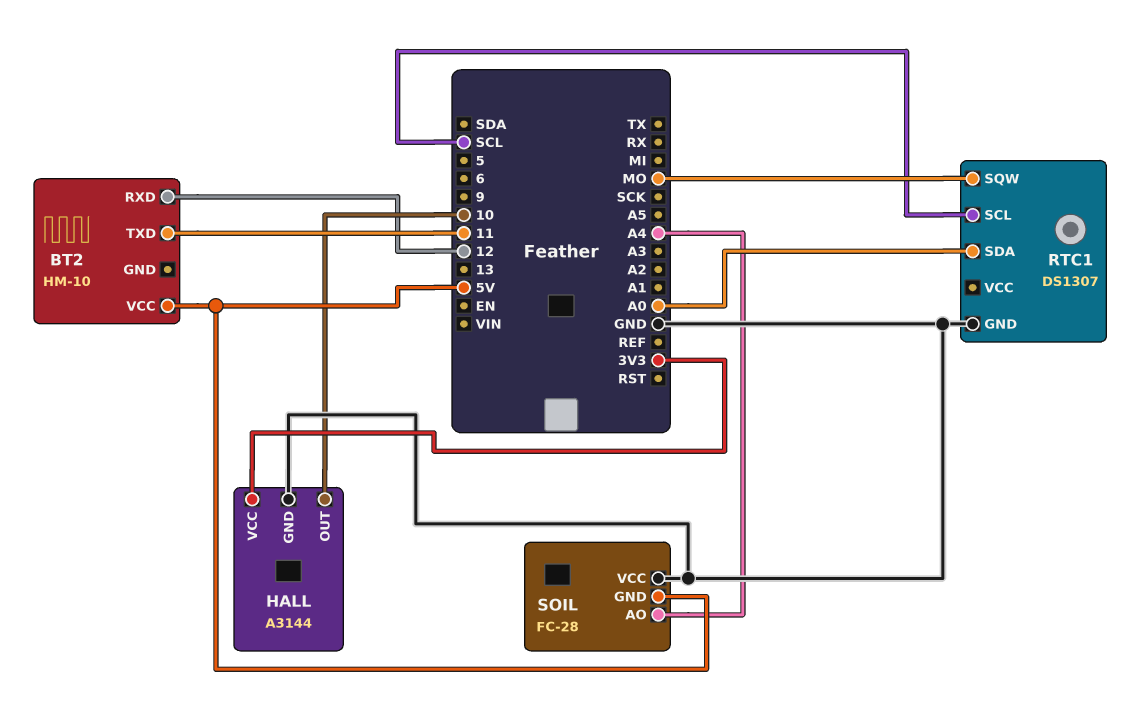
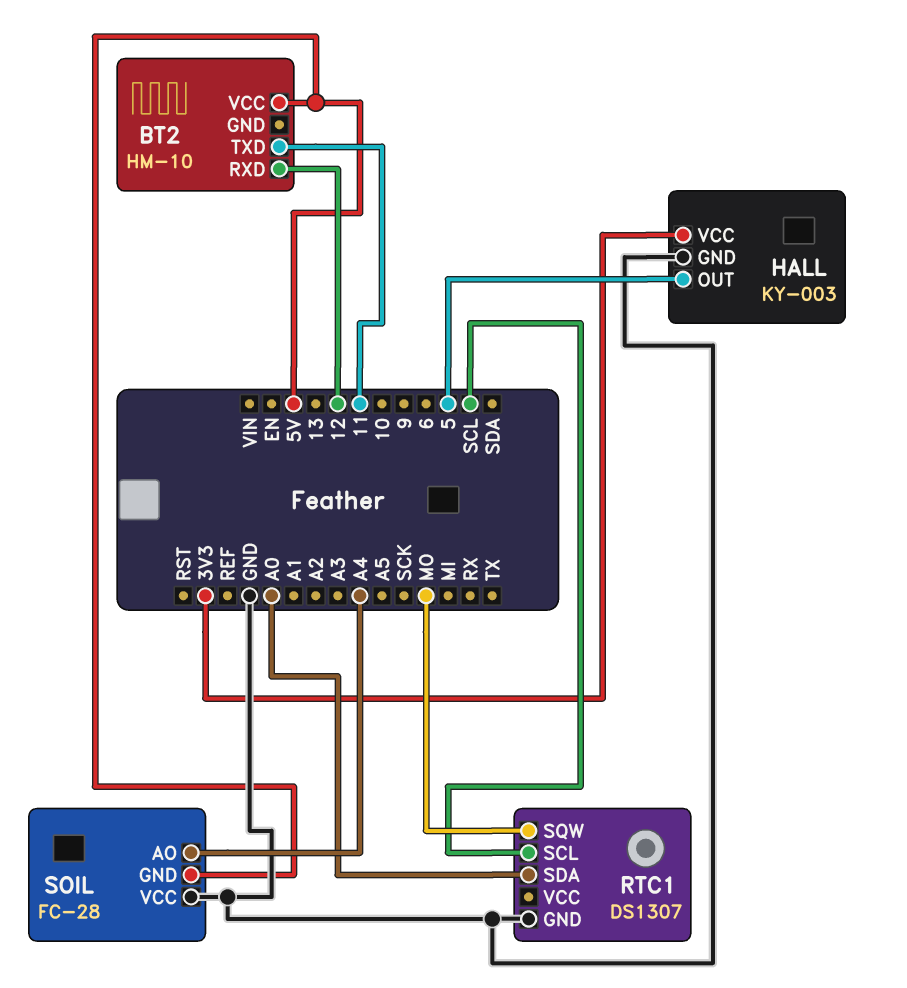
HALL: A3144 -> KY-003
HALL pin OUT: 10 -> 5

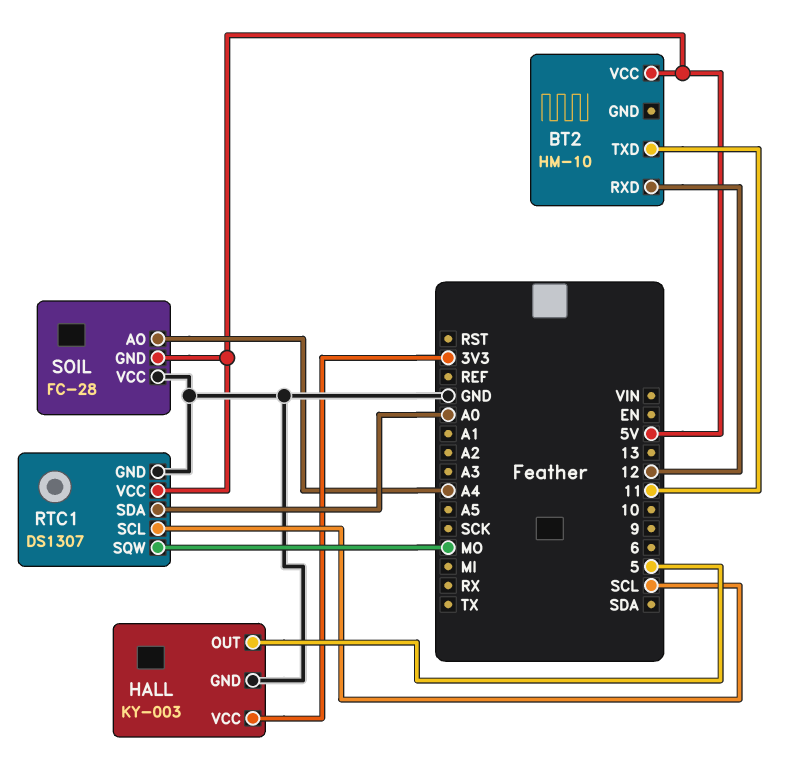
RTC1 pin VCC: none -> 5V

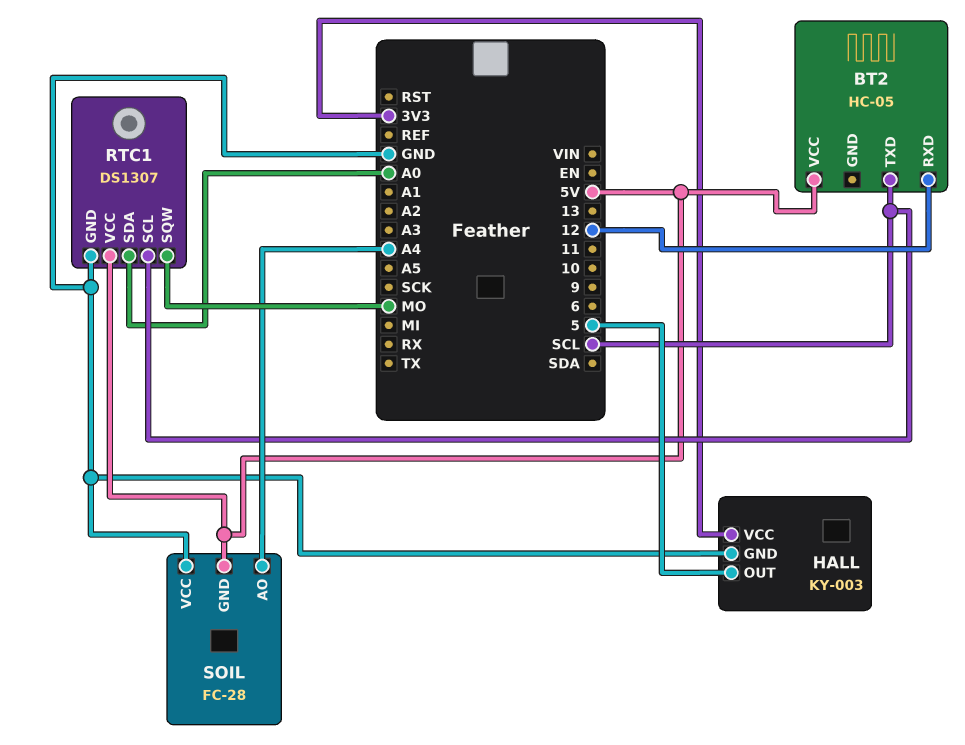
BT2: HM-10 -> HC-05
BT2 pin TXD: 11 -> SCL

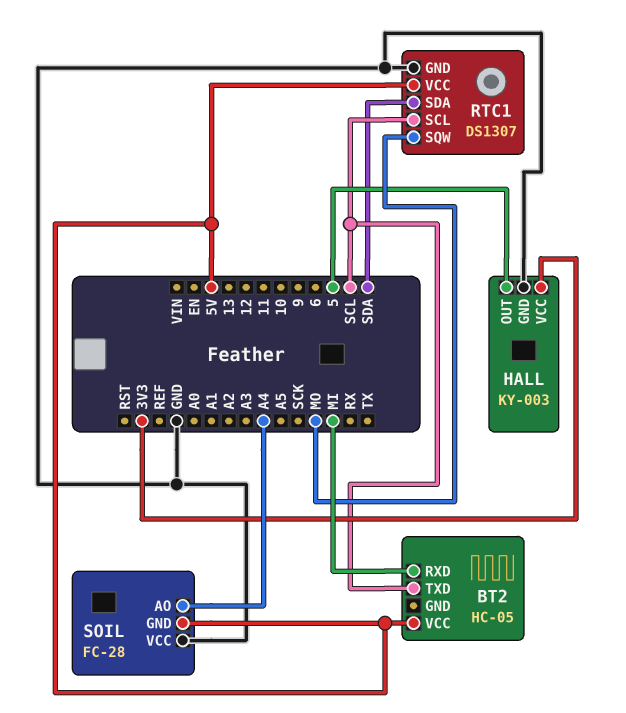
BT2 pin RXD: 12 -> MI
RTC1 pin SDA: A0 -> SDA

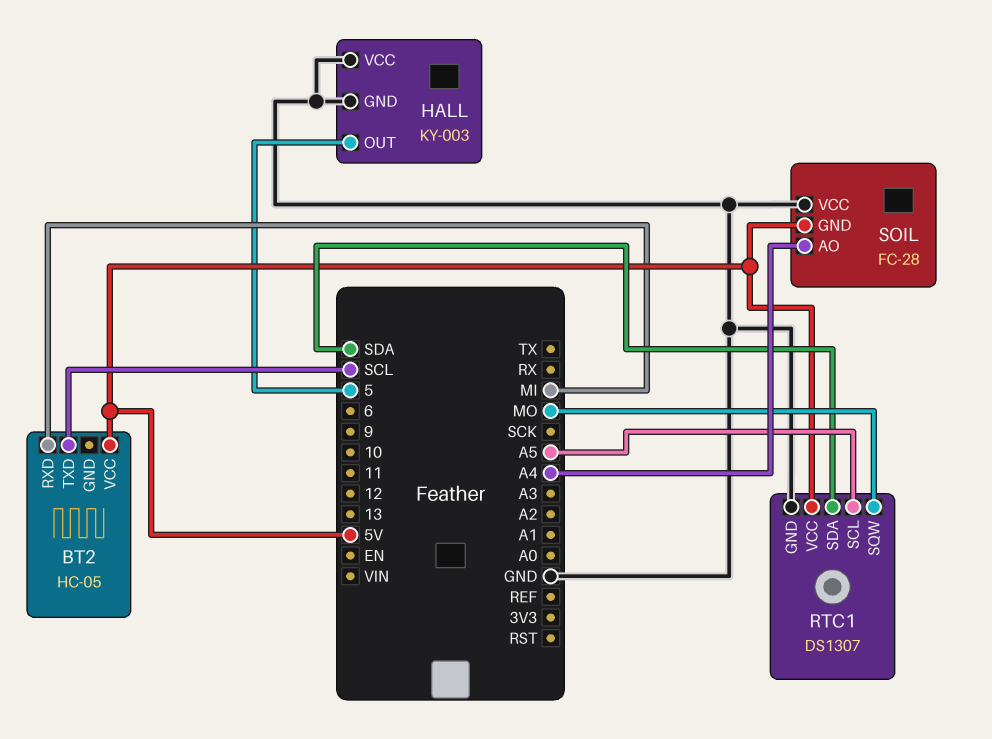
HALL pin VCC: 3V3 -> GND
RTC1 pin SCL: SCL -> A5

